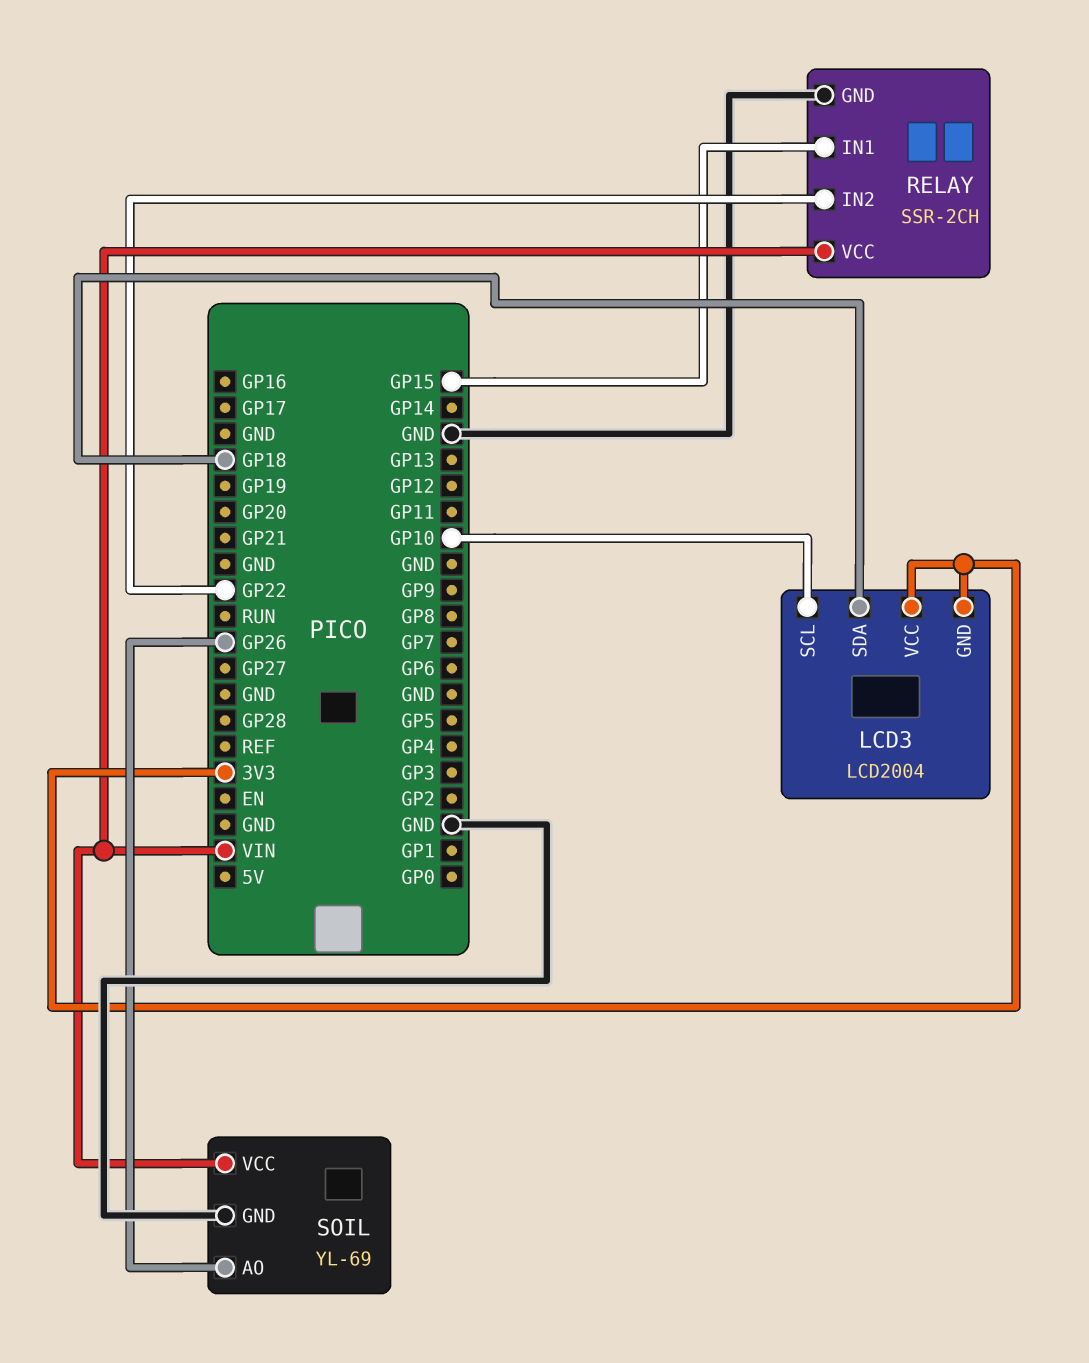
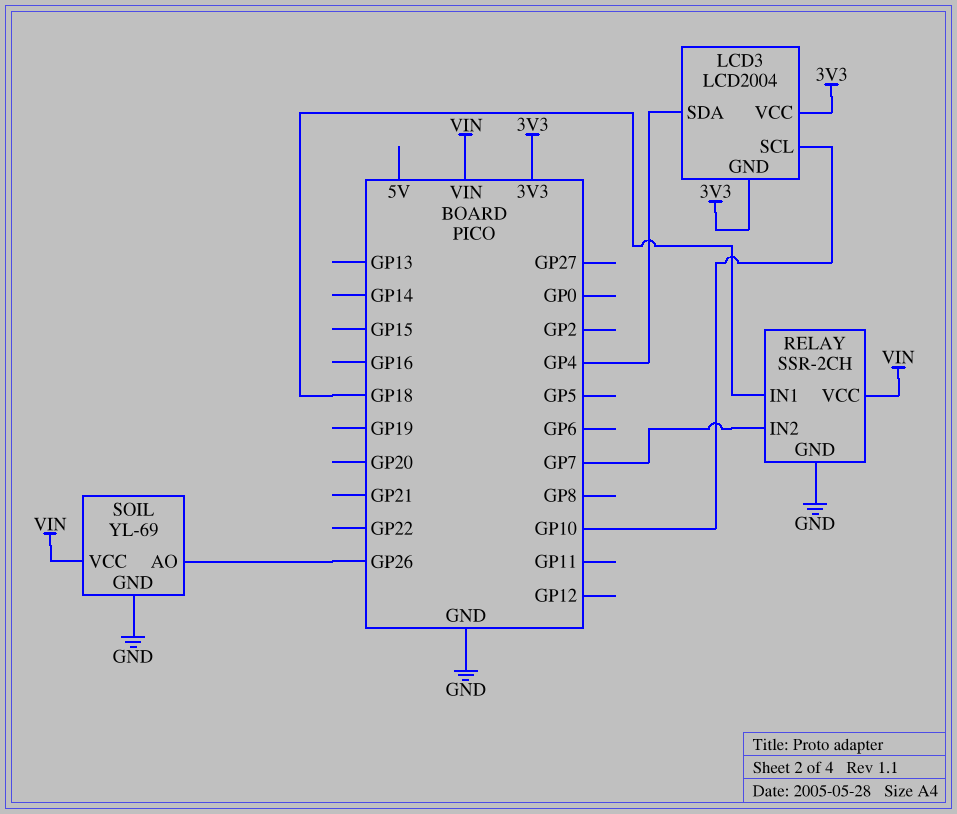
LCD3 pin SDA: GP18 -> GP4
RELAY pin IN1: GP15 -> GP18
RELAY pin IN2: GP22 -> GP7

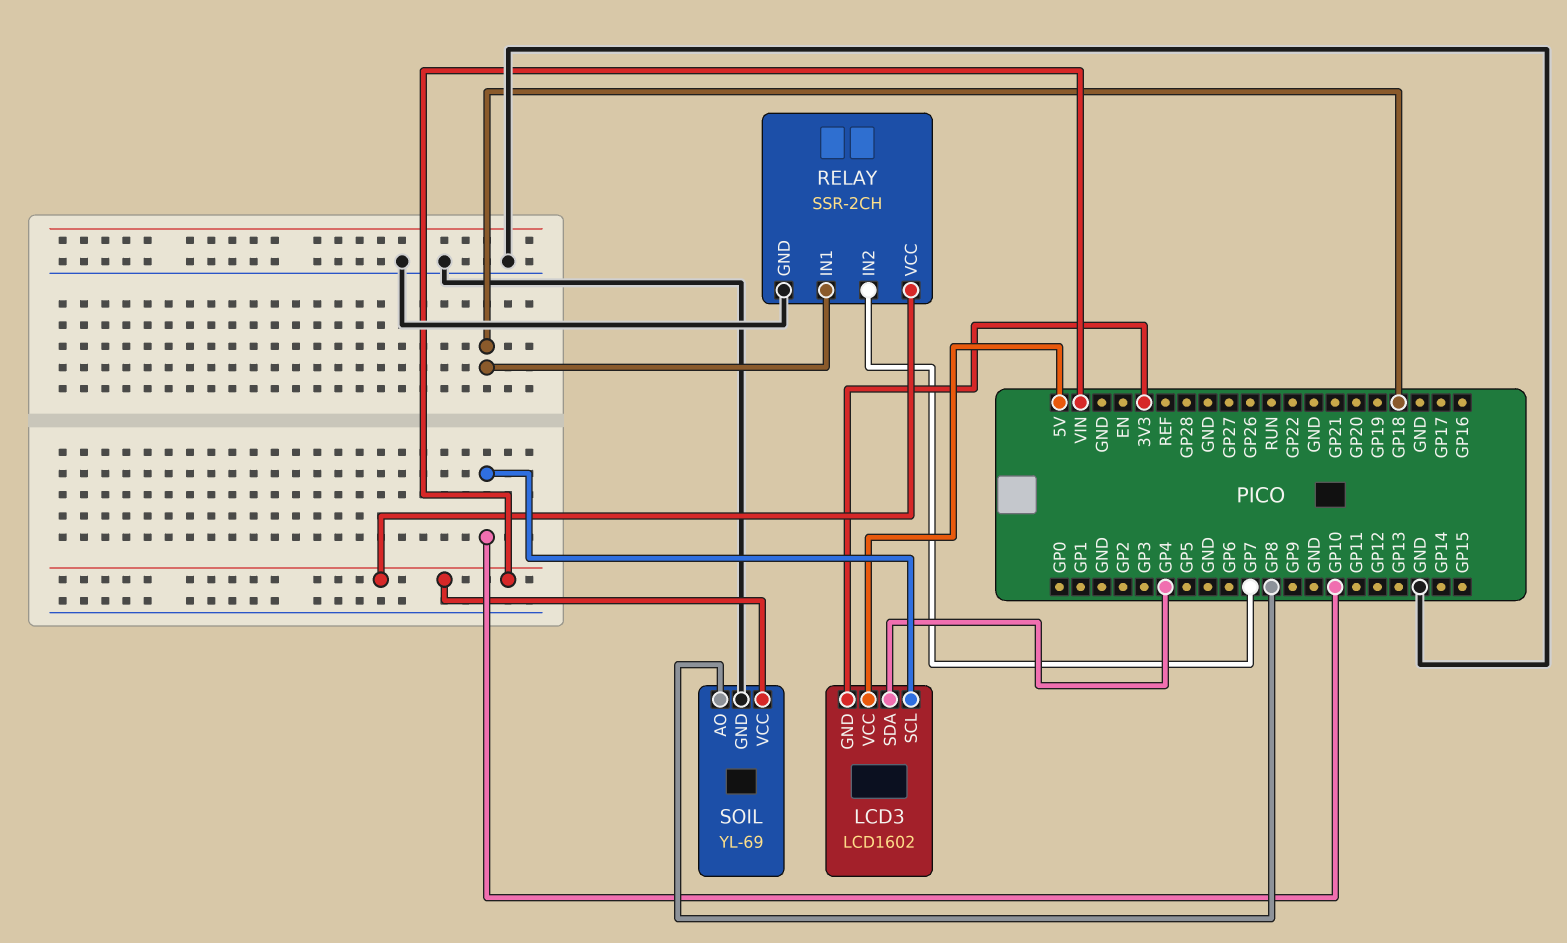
LCD3: LCD2004 -> LCD1602
LCD3 pin VCC: 3V3 -> 5V
SOIL pin AO: GP26 -> GP8

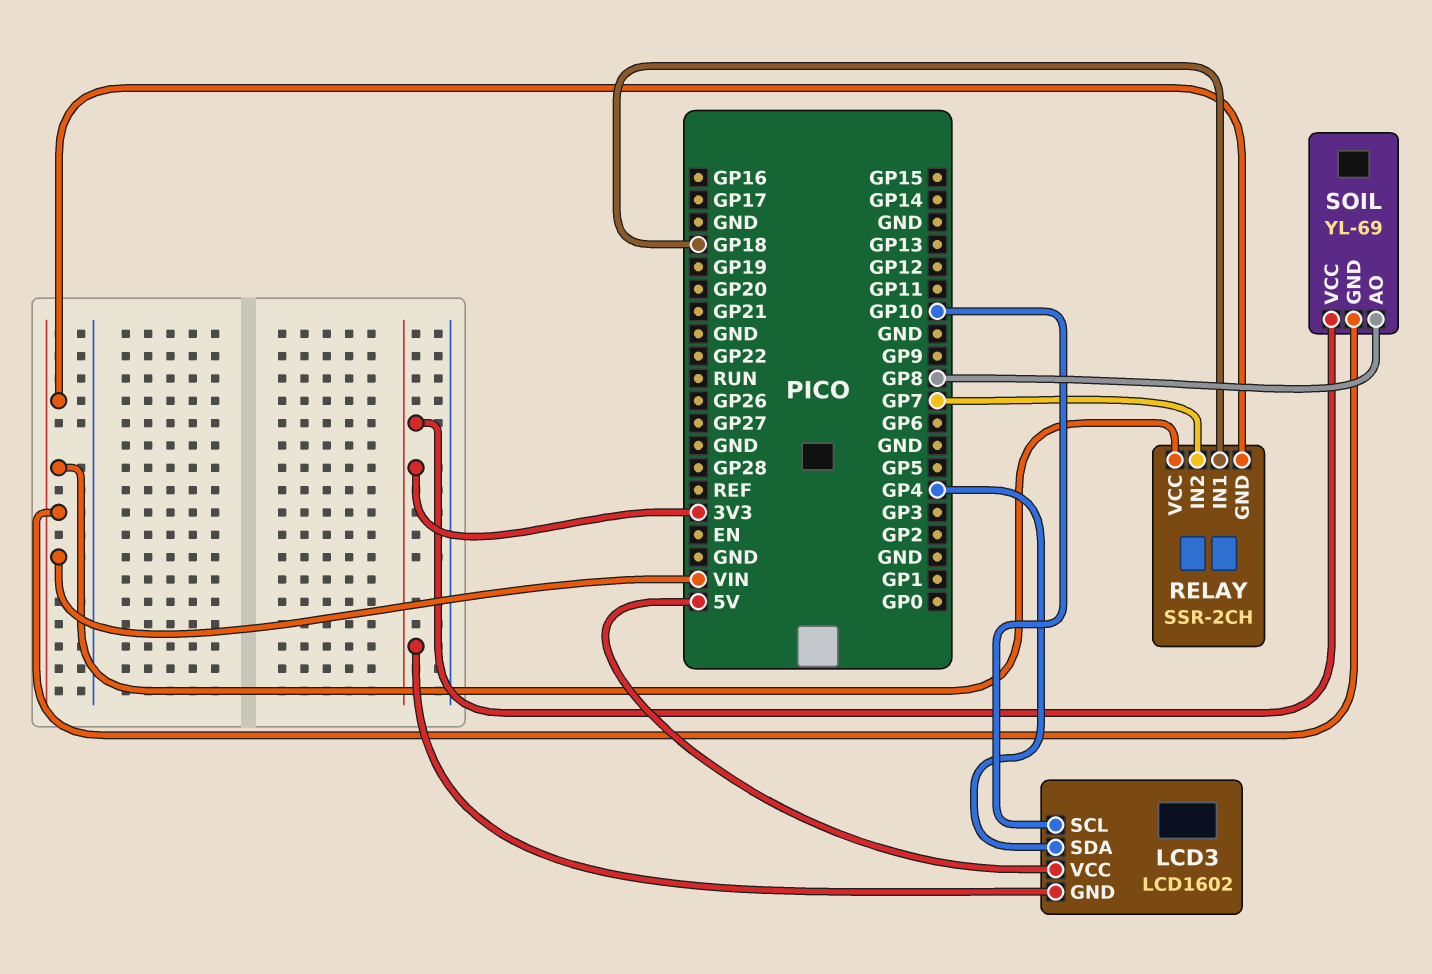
RELAY pin GND: GND -> VIN
SOIL pin GND: GND -> VIN
SOIL pin VCC: VIN -> 3V3

